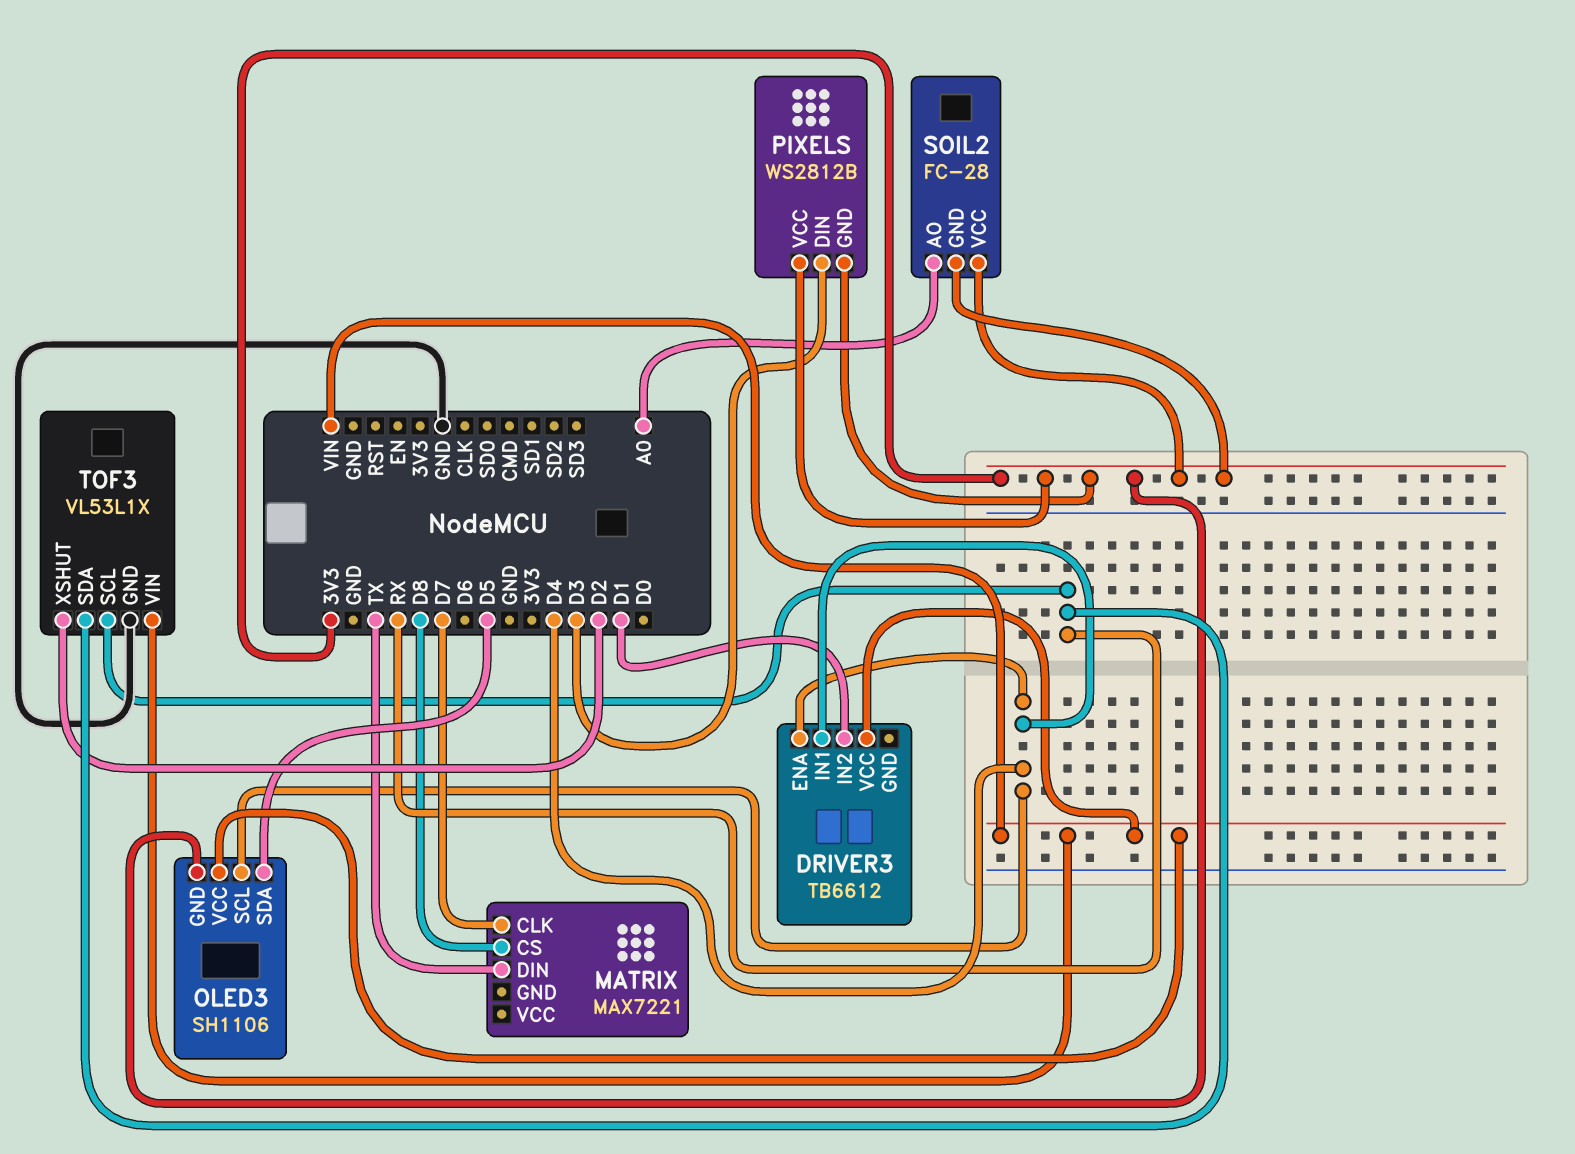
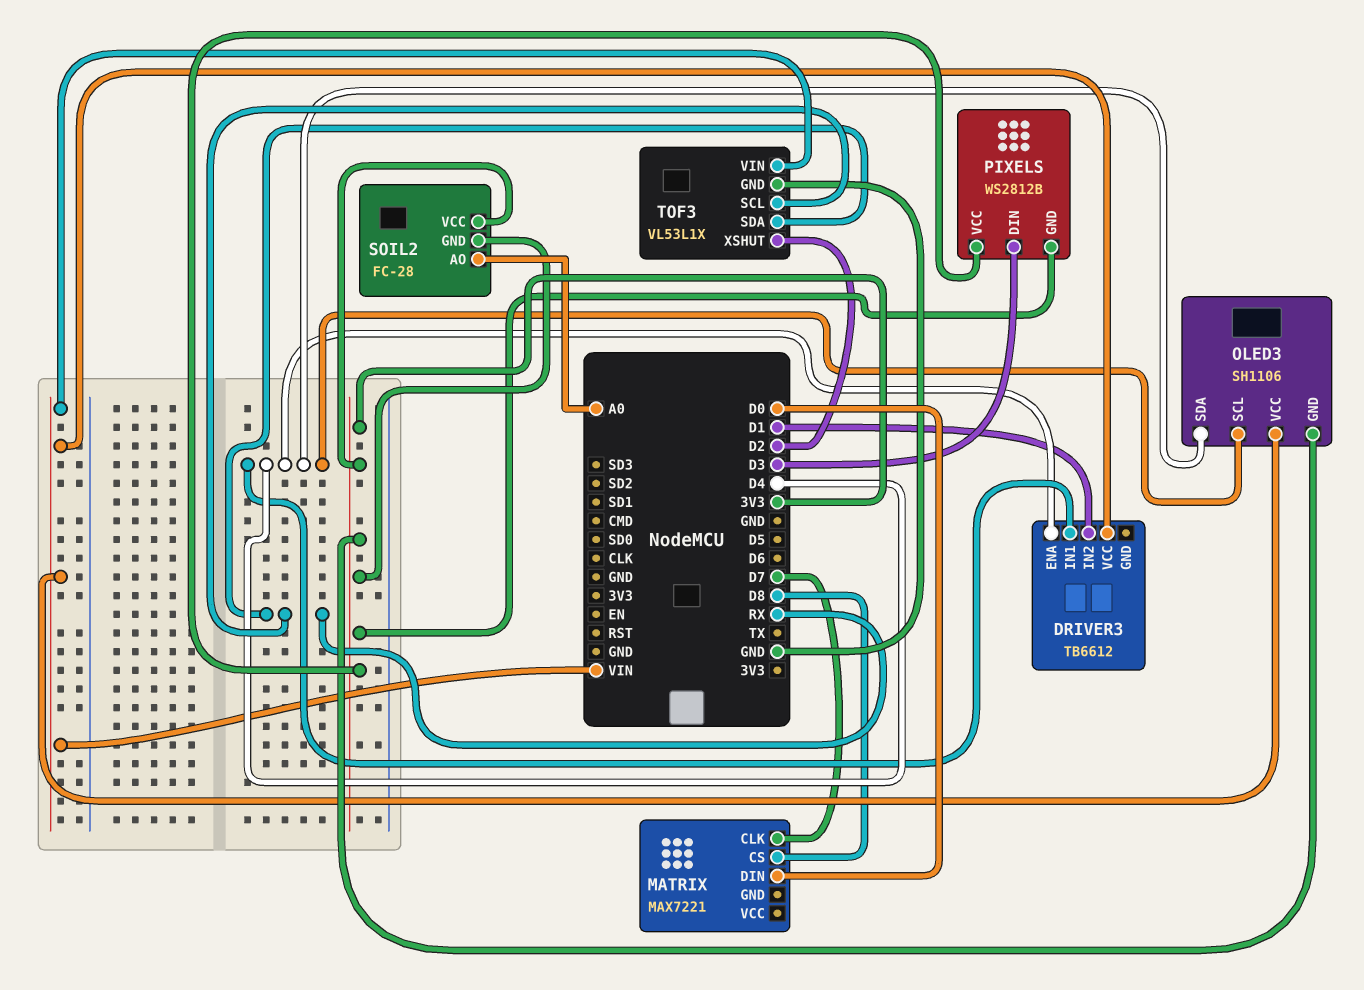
MATRIX pin DIN: TX -> D0
OLED3 pin SDA: D5 -> D4

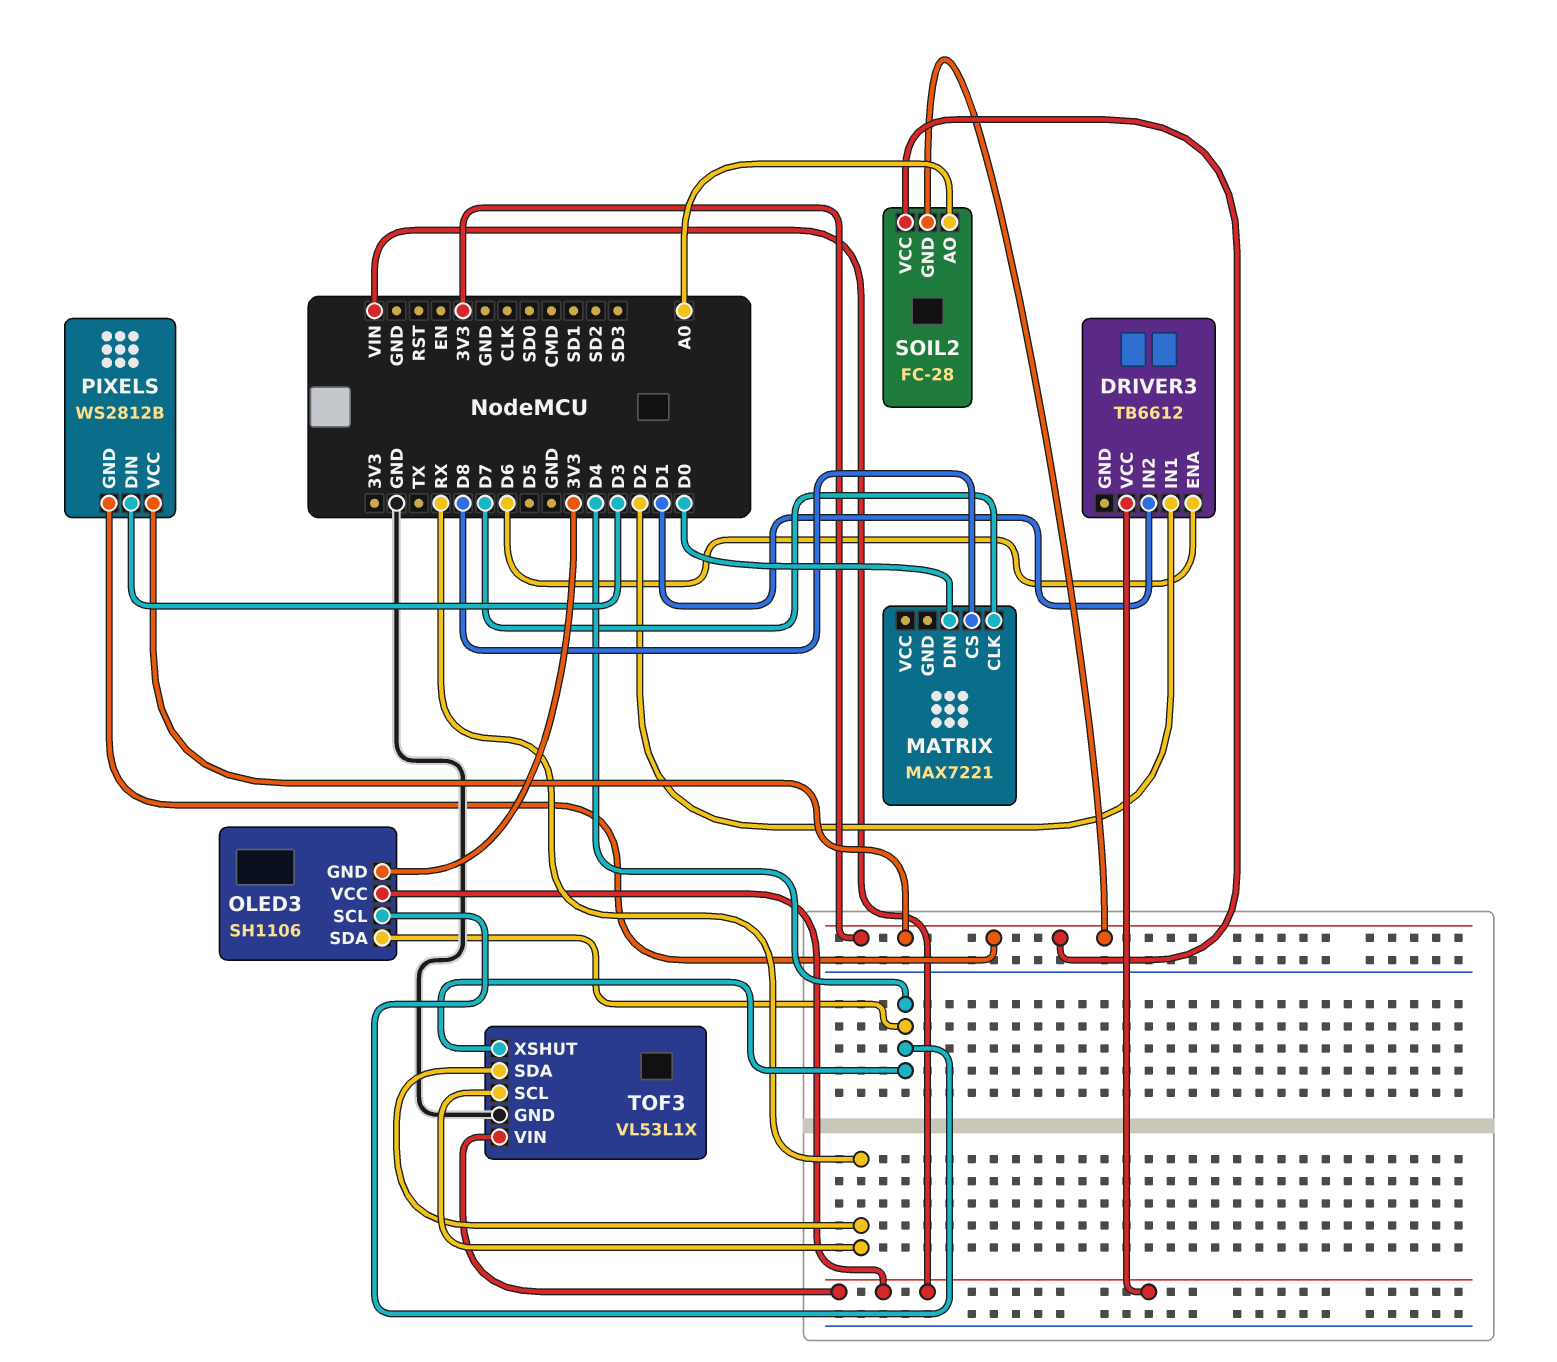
DRIVER3 pin ENA: D4 -> D6
DRIVER3 pin IN1: D4 -> D2
TOF3 pin XSHUT: D2 -> D4

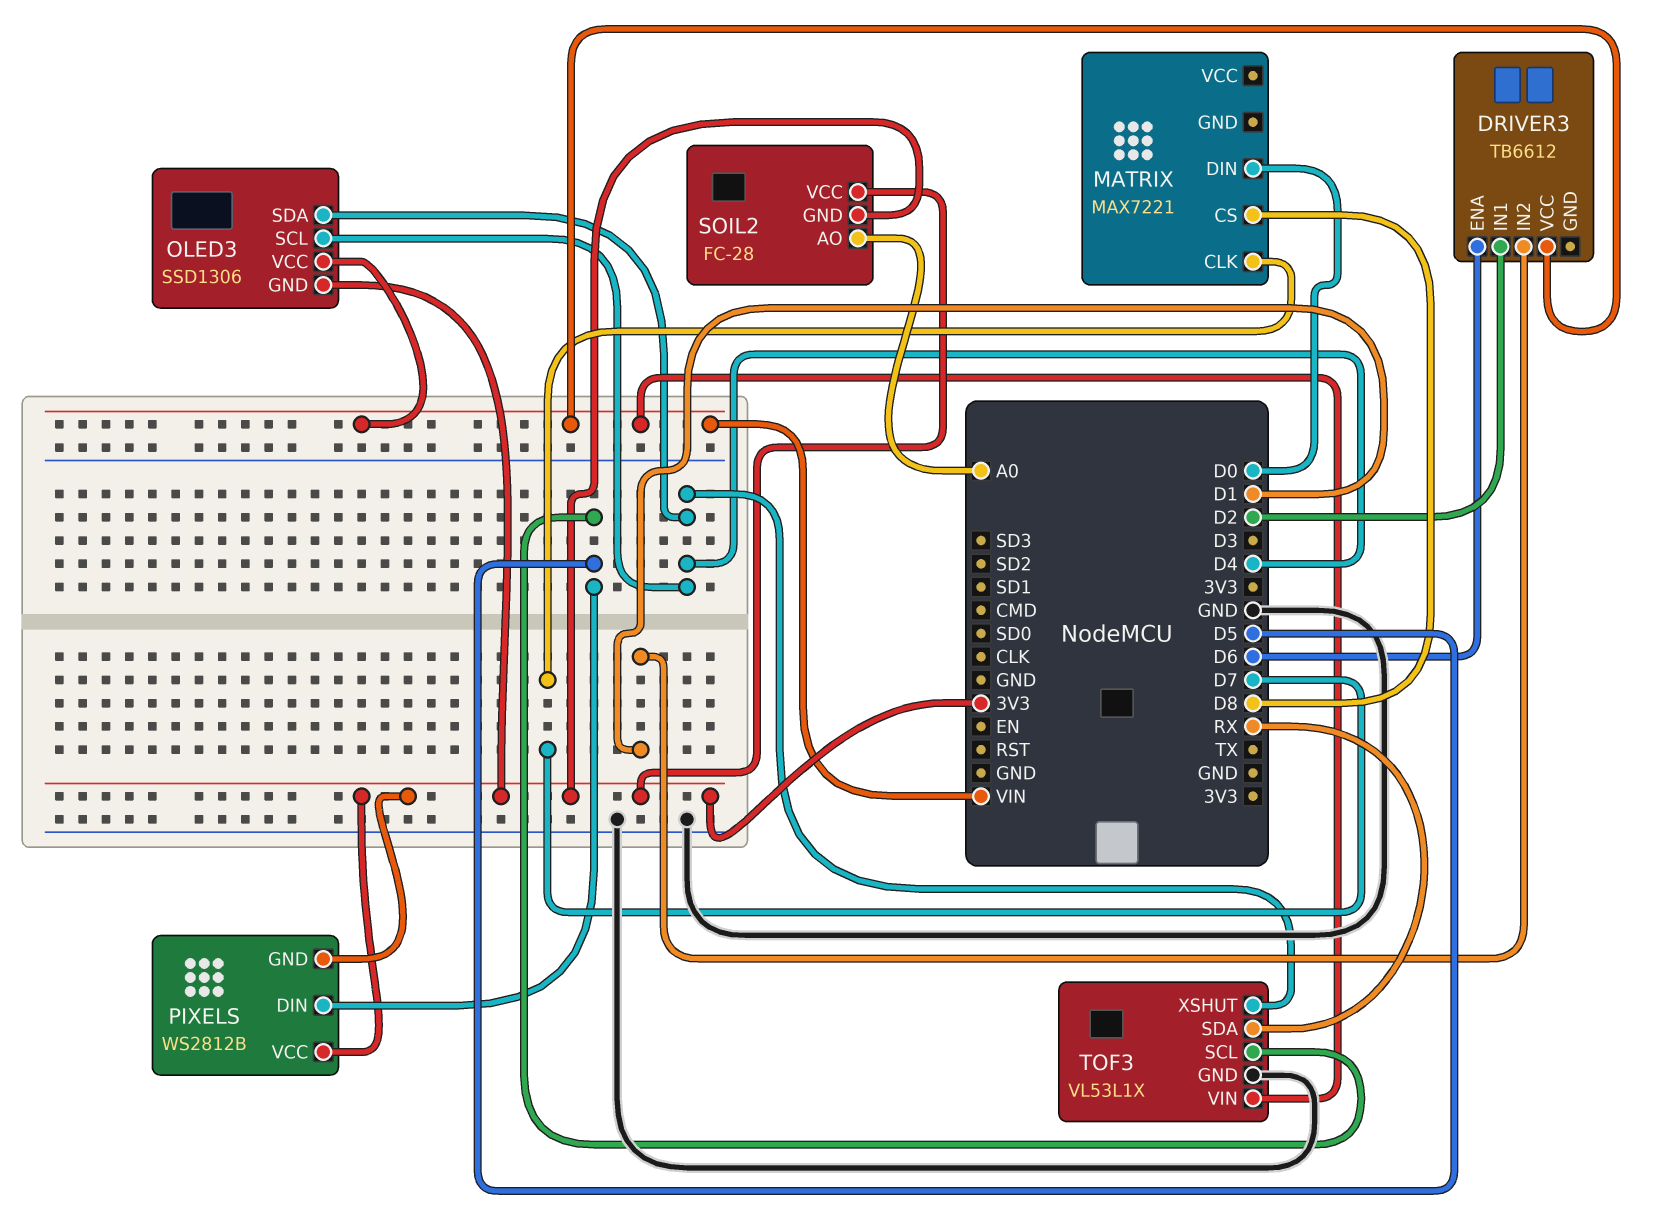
OLED3: SH1106 -> SSD1306
PIXELS pin DIN: D3 -> D5
TOF3 pin SCL: RX -> D5

